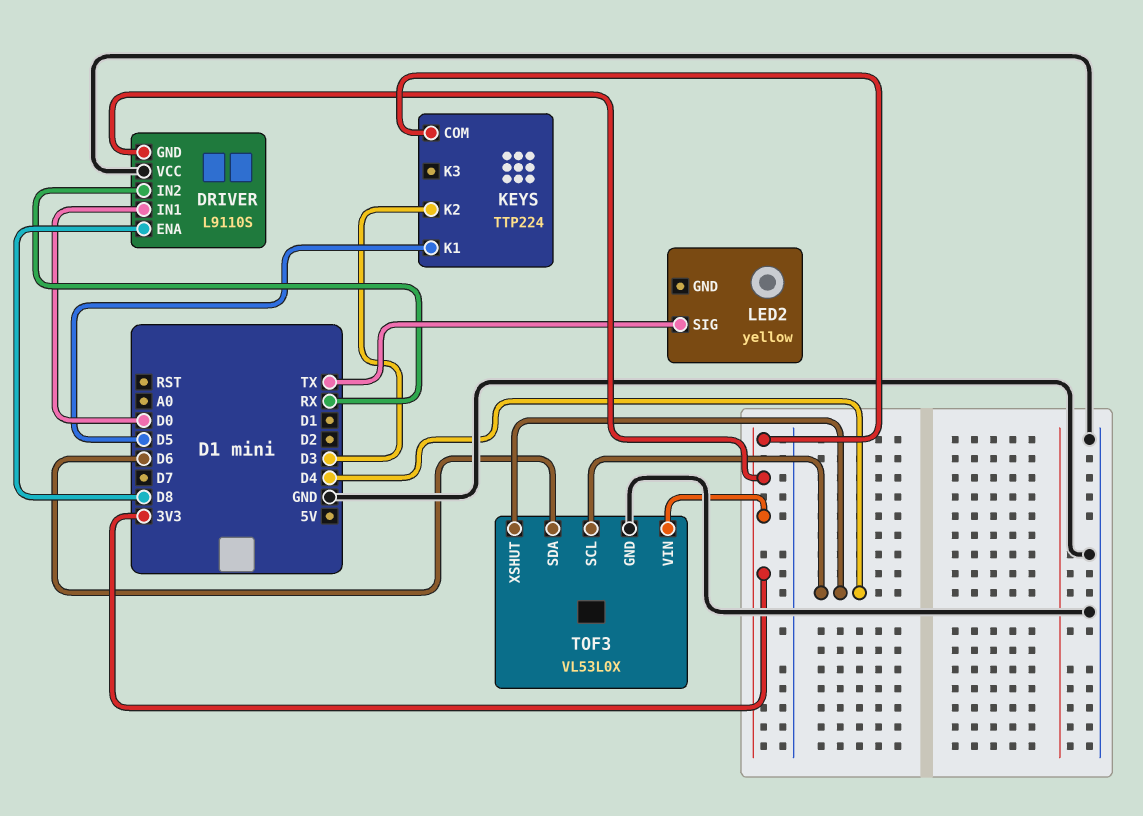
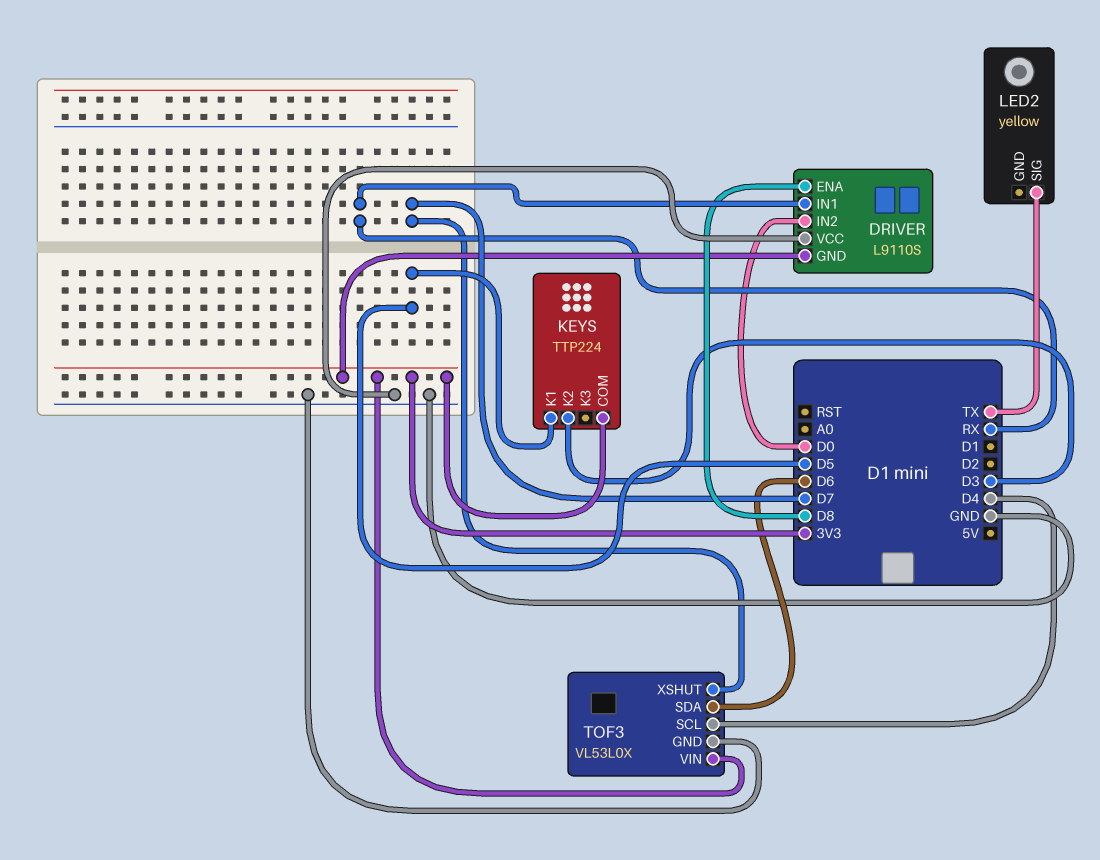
DRIVER pin IN1: D0 -> RX
DRIVER pin IN2: RX -> D0
TOF3 pin XSHUT: D4 -> D7

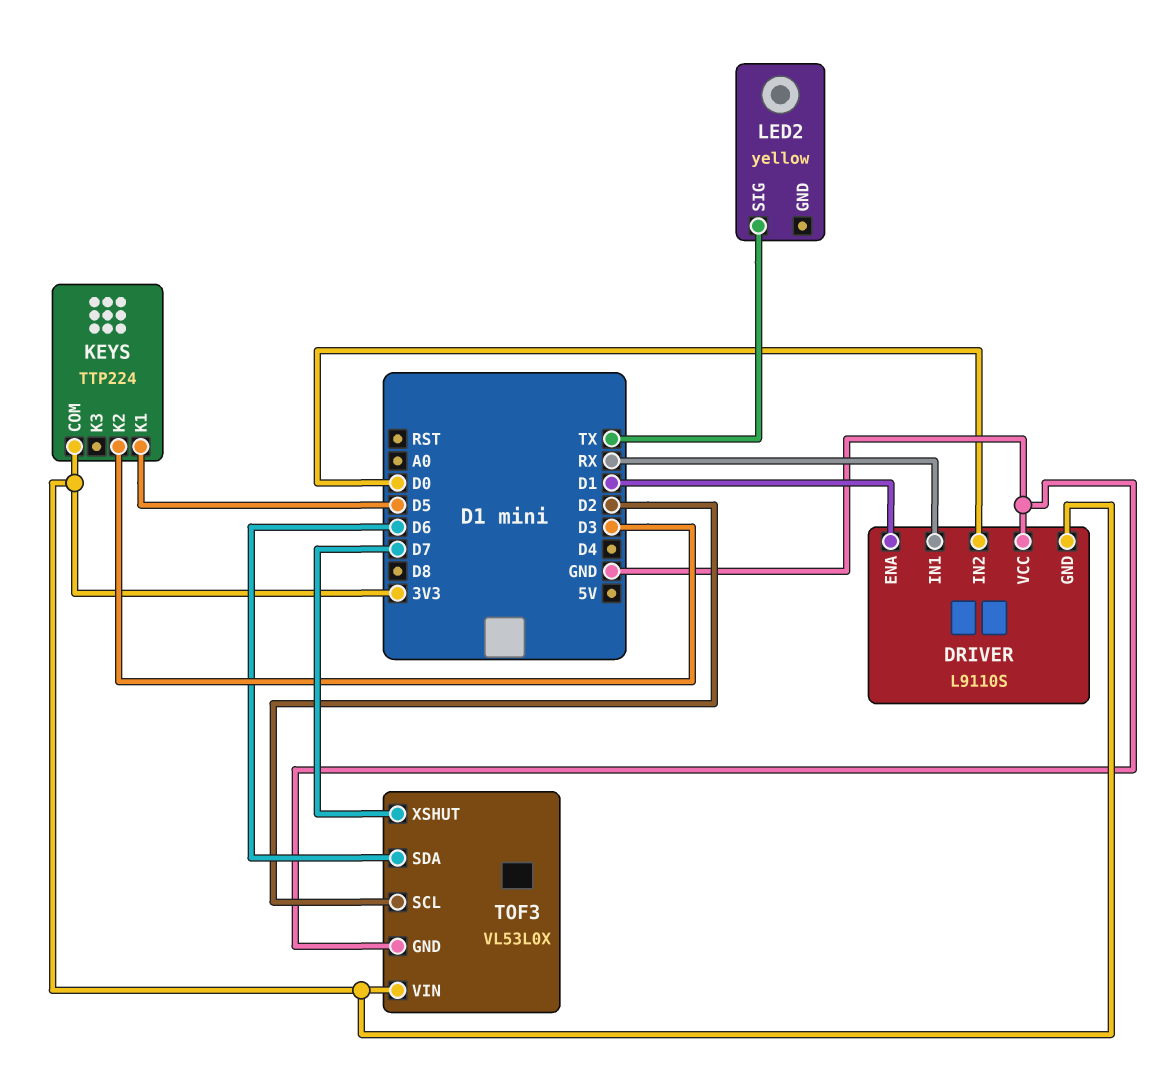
DRIVER pin ENA: D8 -> D1
TOF3 pin SCL: D4 -> D2

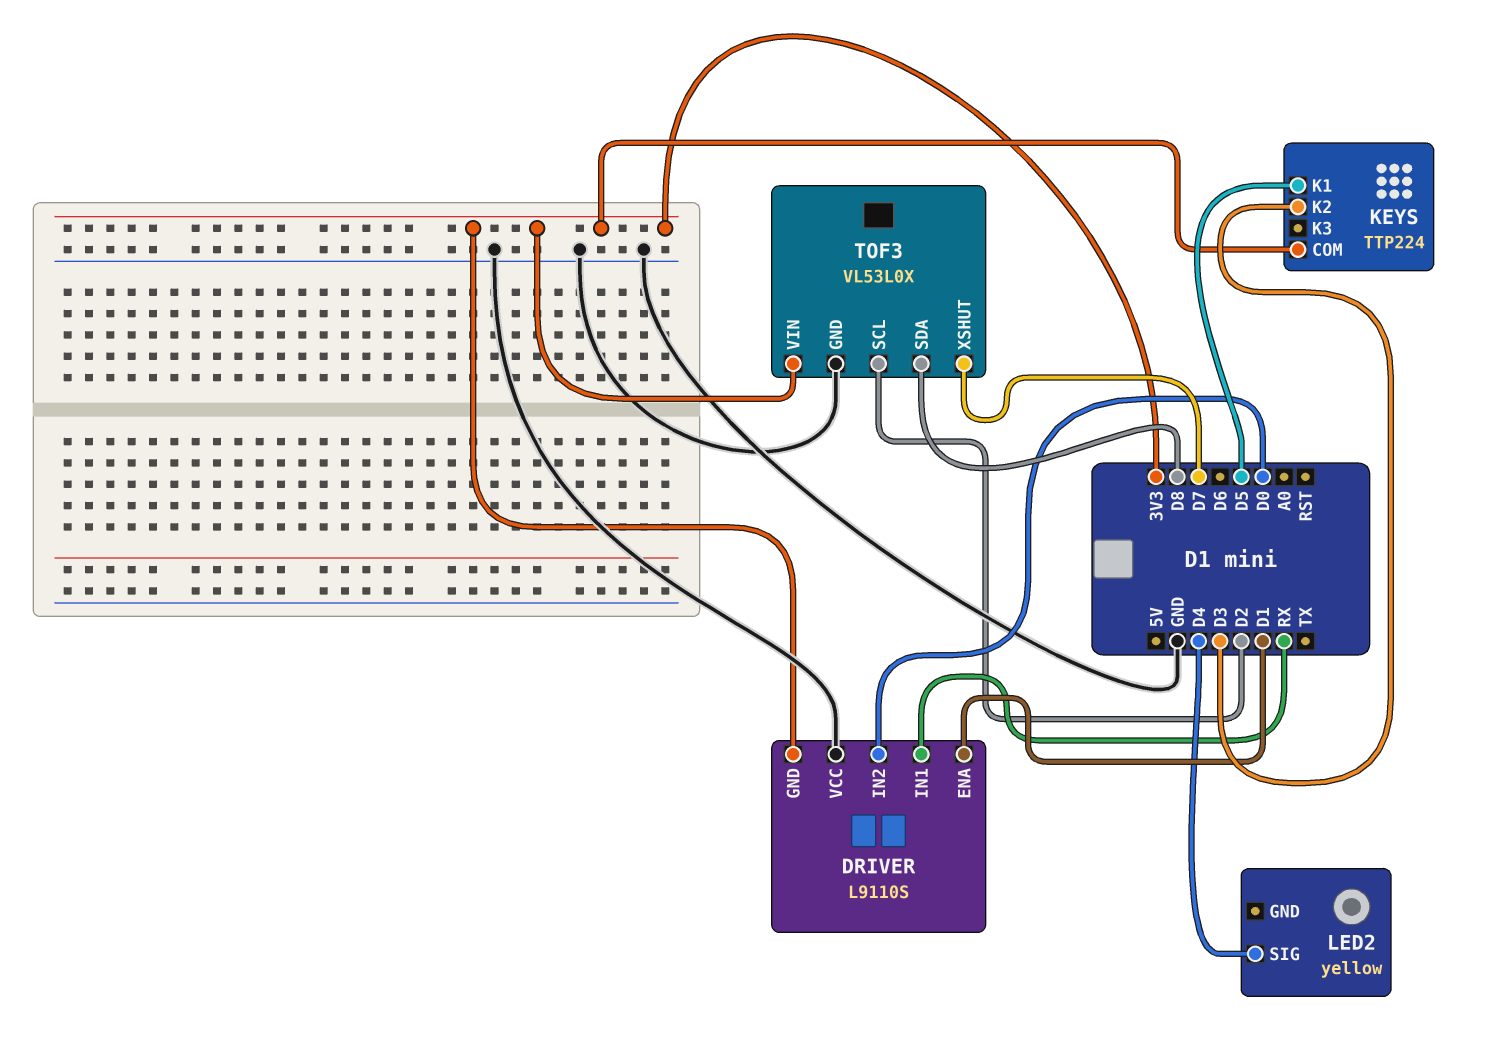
LED2 pin SIG: TX -> D4
TOF3 pin SDA: D6 -> D8

